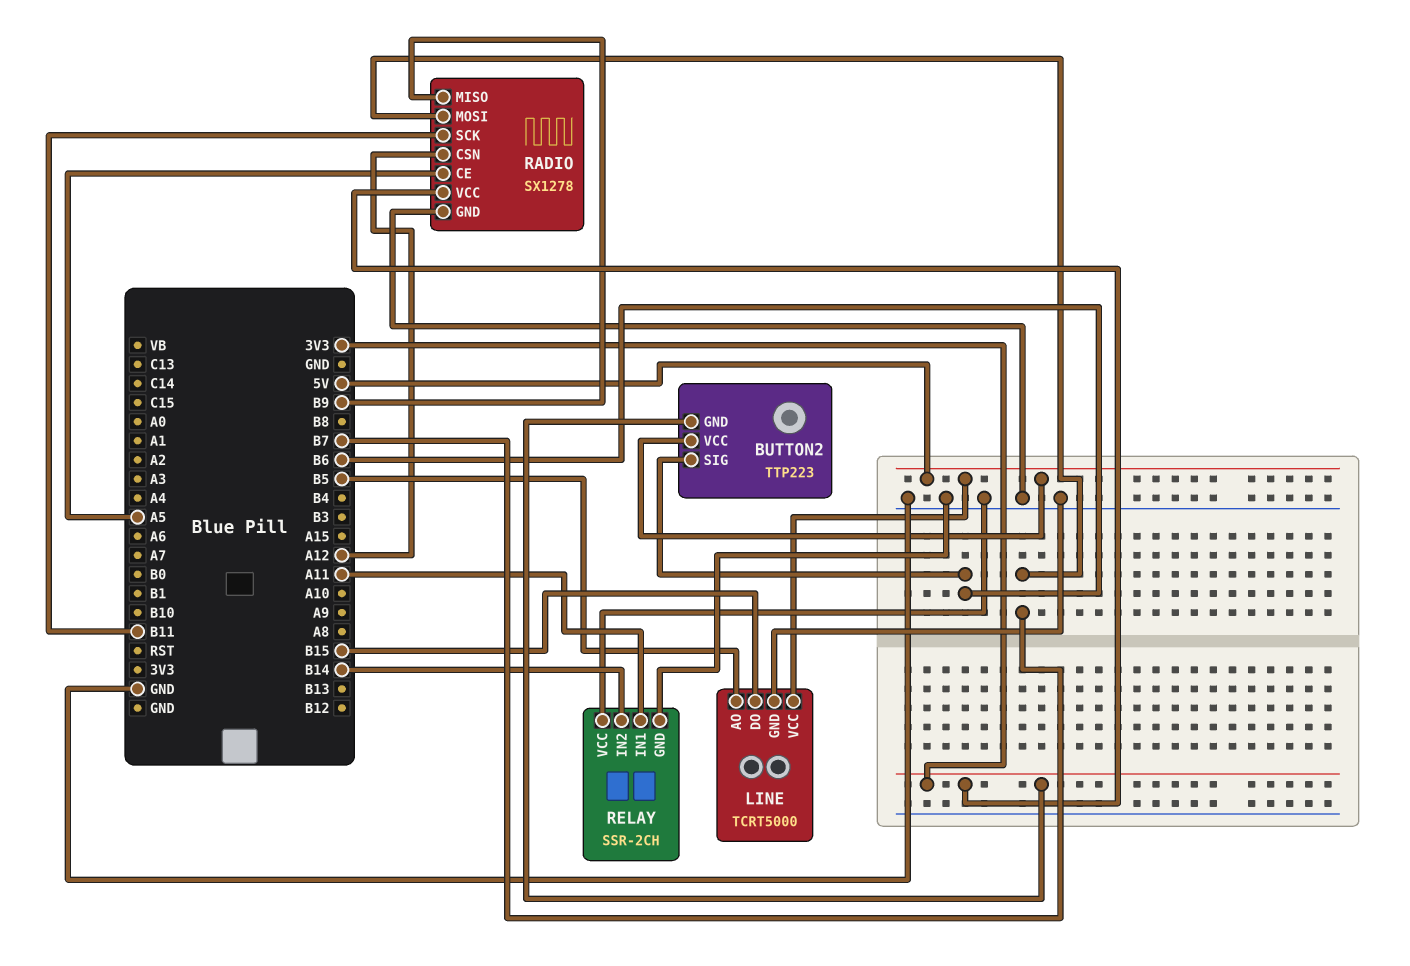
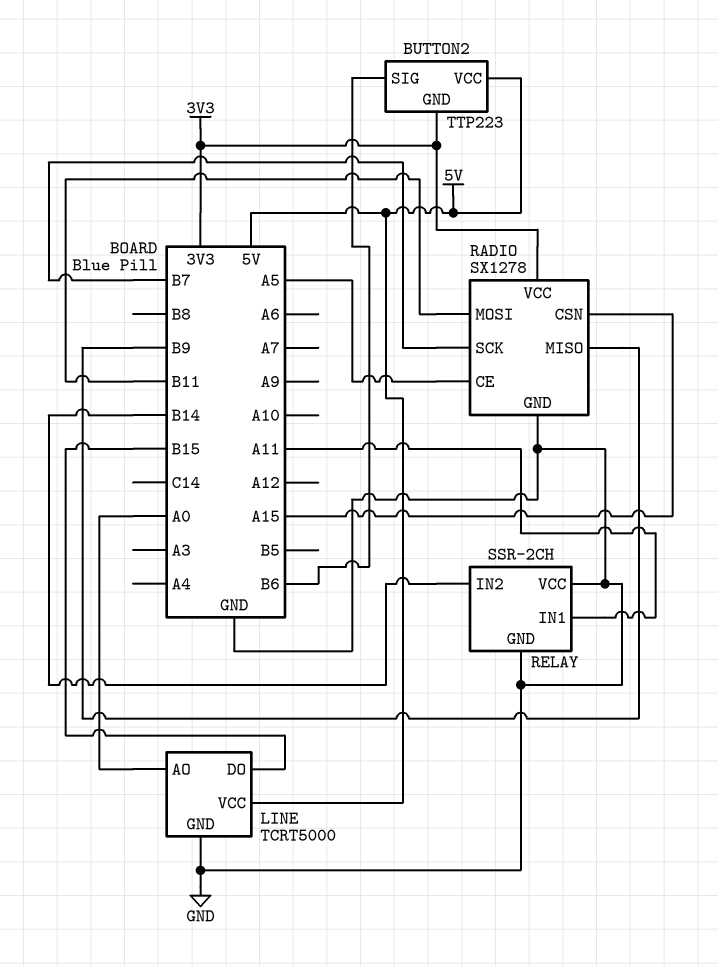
LINE pin AO: B5 -> A0
RADIO pin CSN: A12 -> A15
RADIO pin MOSI: B7 -> B11
RADIO pin SCK: B11 -> B7

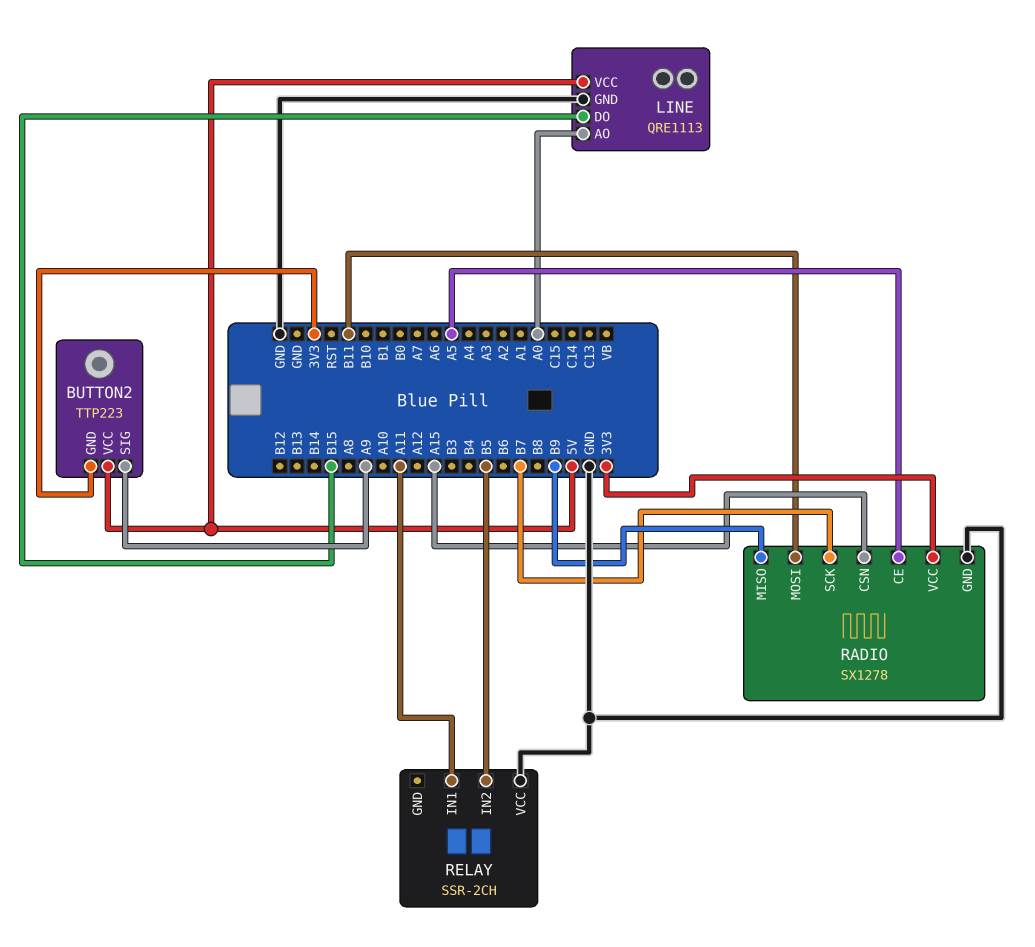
BUTTON2 pin SIG: B6 -> A9
LINE: TCRT5000 -> QRE1113
RELAY pin GND: GND -> none
RELAY pin IN2: B14 -> B5

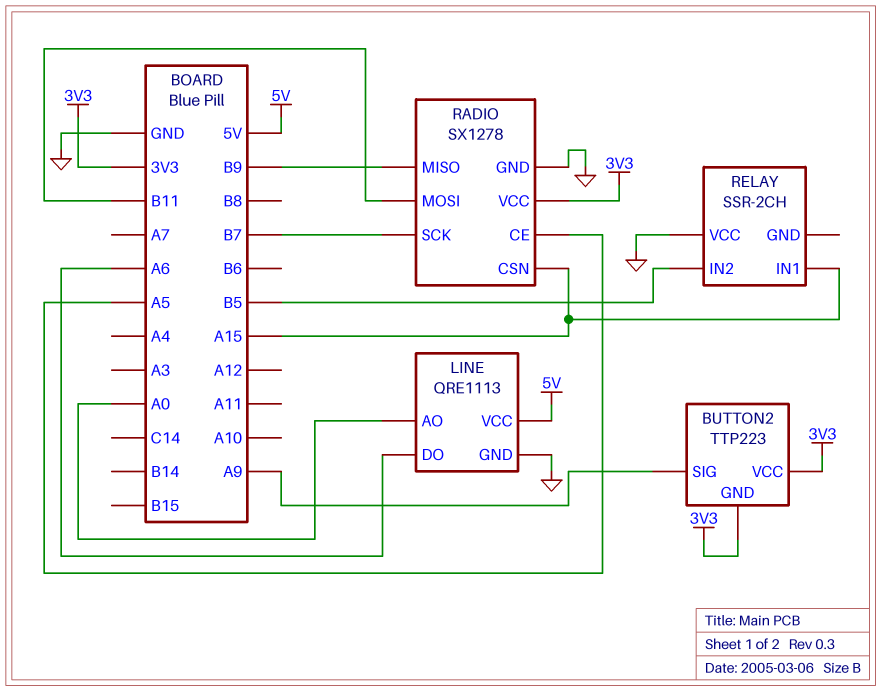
BUTTON2 pin VCC: 5V -> 3V3
LINE pin DO: B15 -> A6
RELAY pin IN1: A11 -> A15

